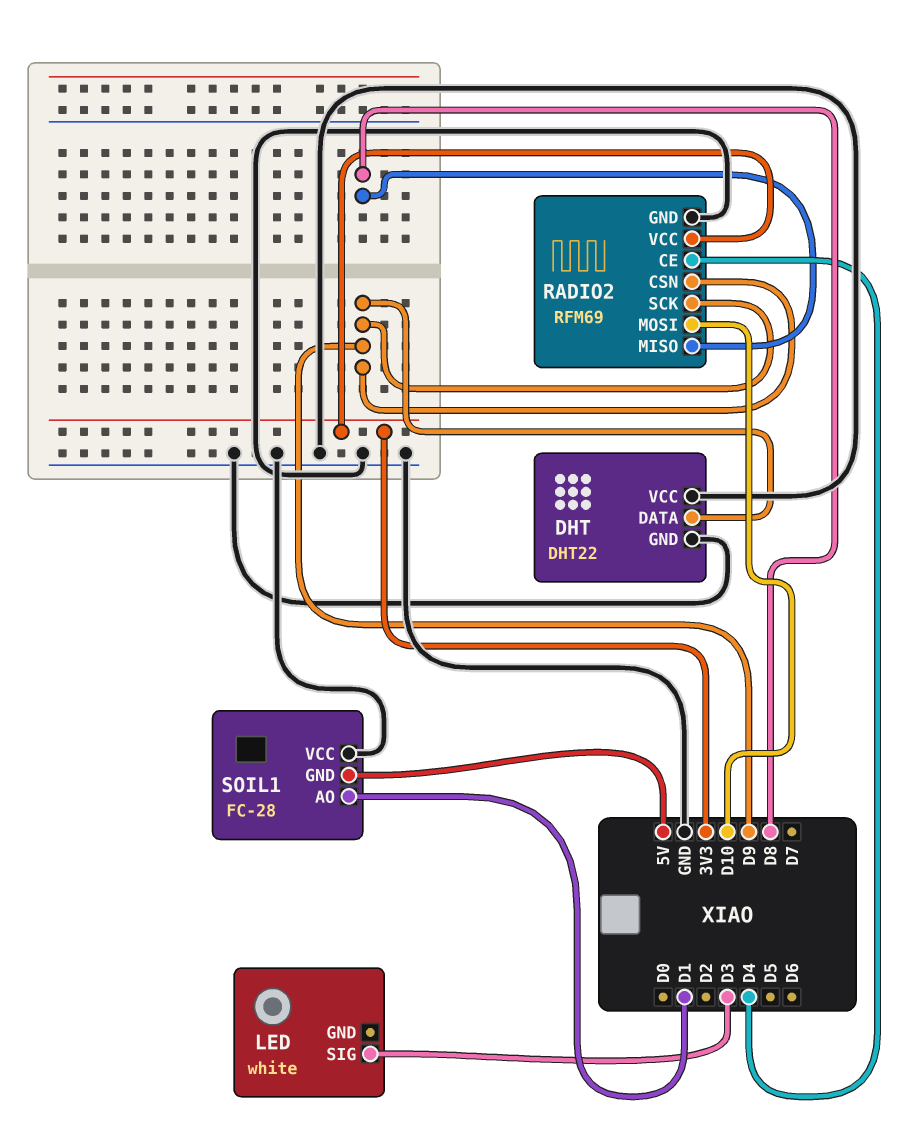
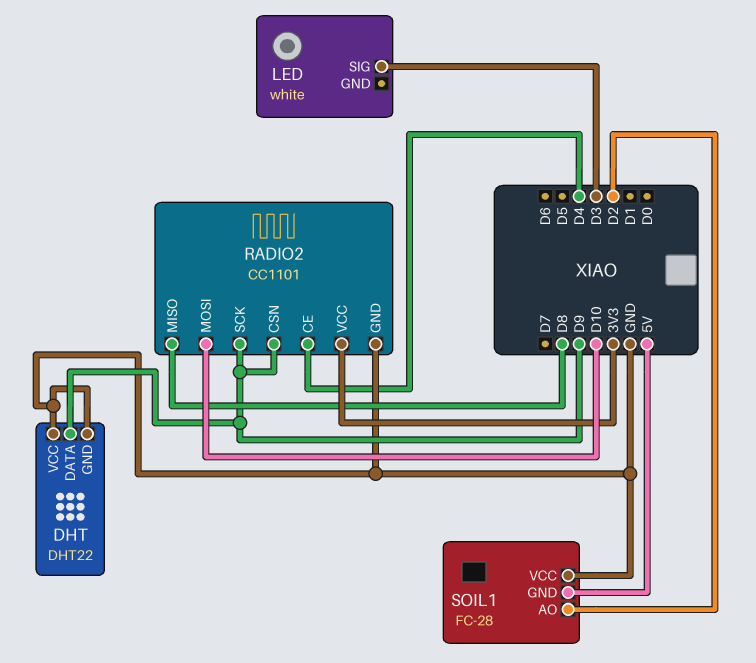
RADIO2: RFM69 -> CC1101
SOIL1 pin AO: D1 -> D2

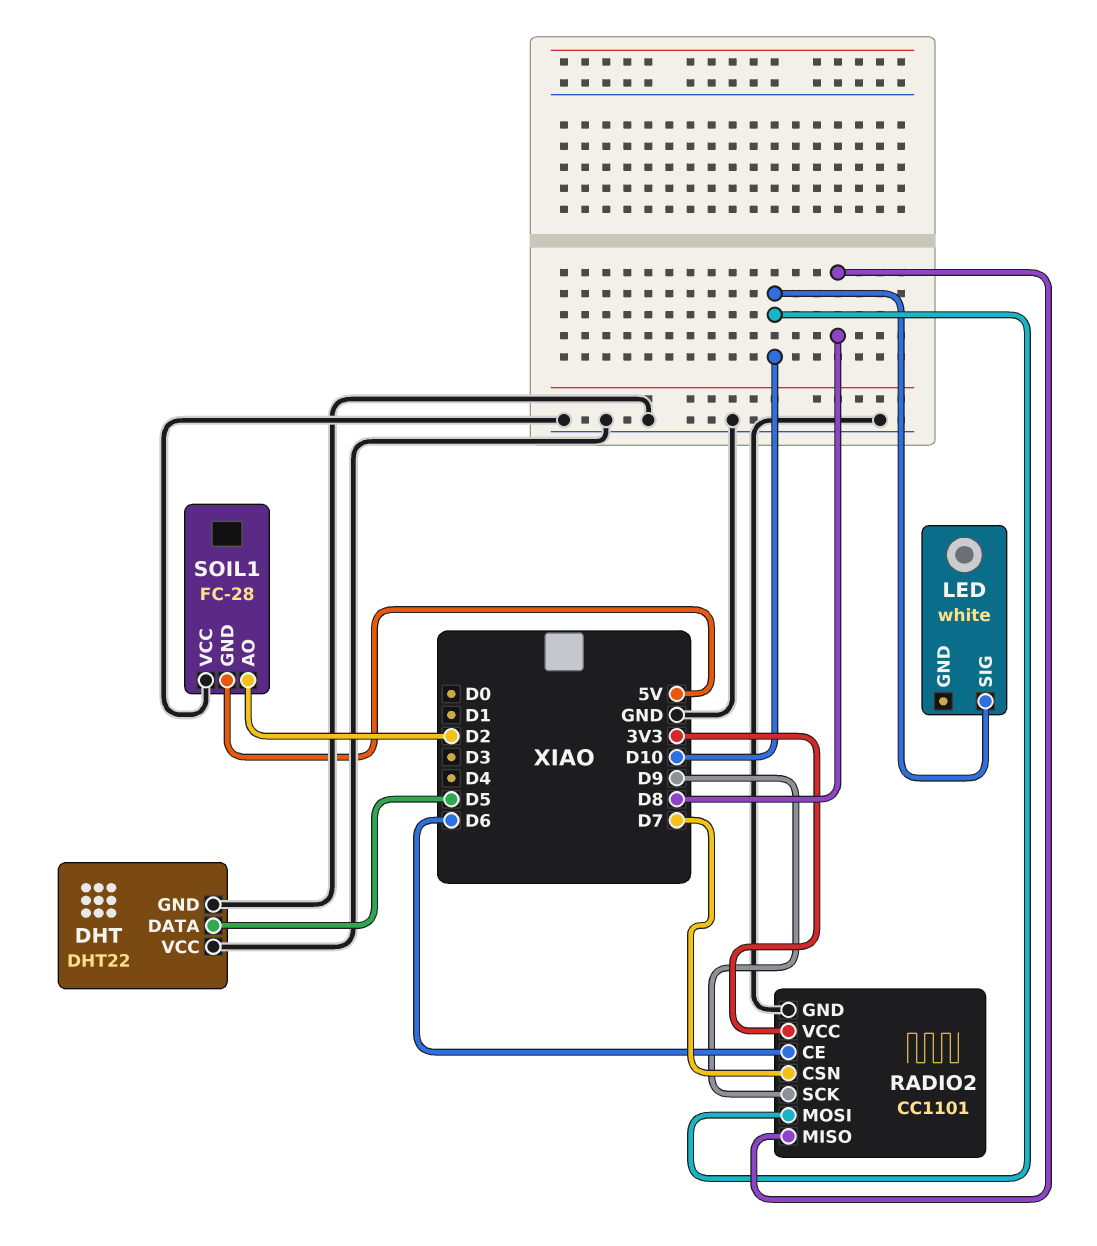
DHT pin DATA: D9 -> D5
LED pin SIG: D3 -> D10
RADIO2 pin CE: D4 -> D6
RADIO2 pin CSN: D9 -> D7

